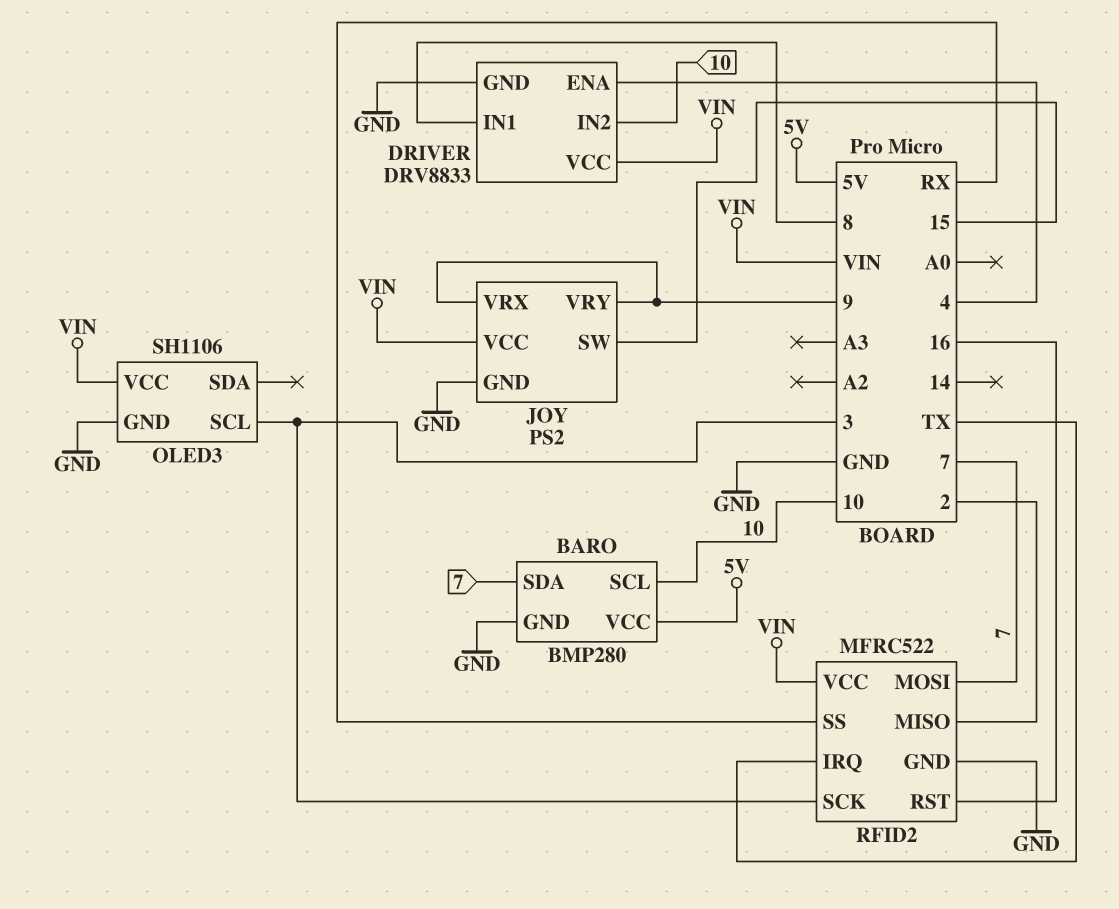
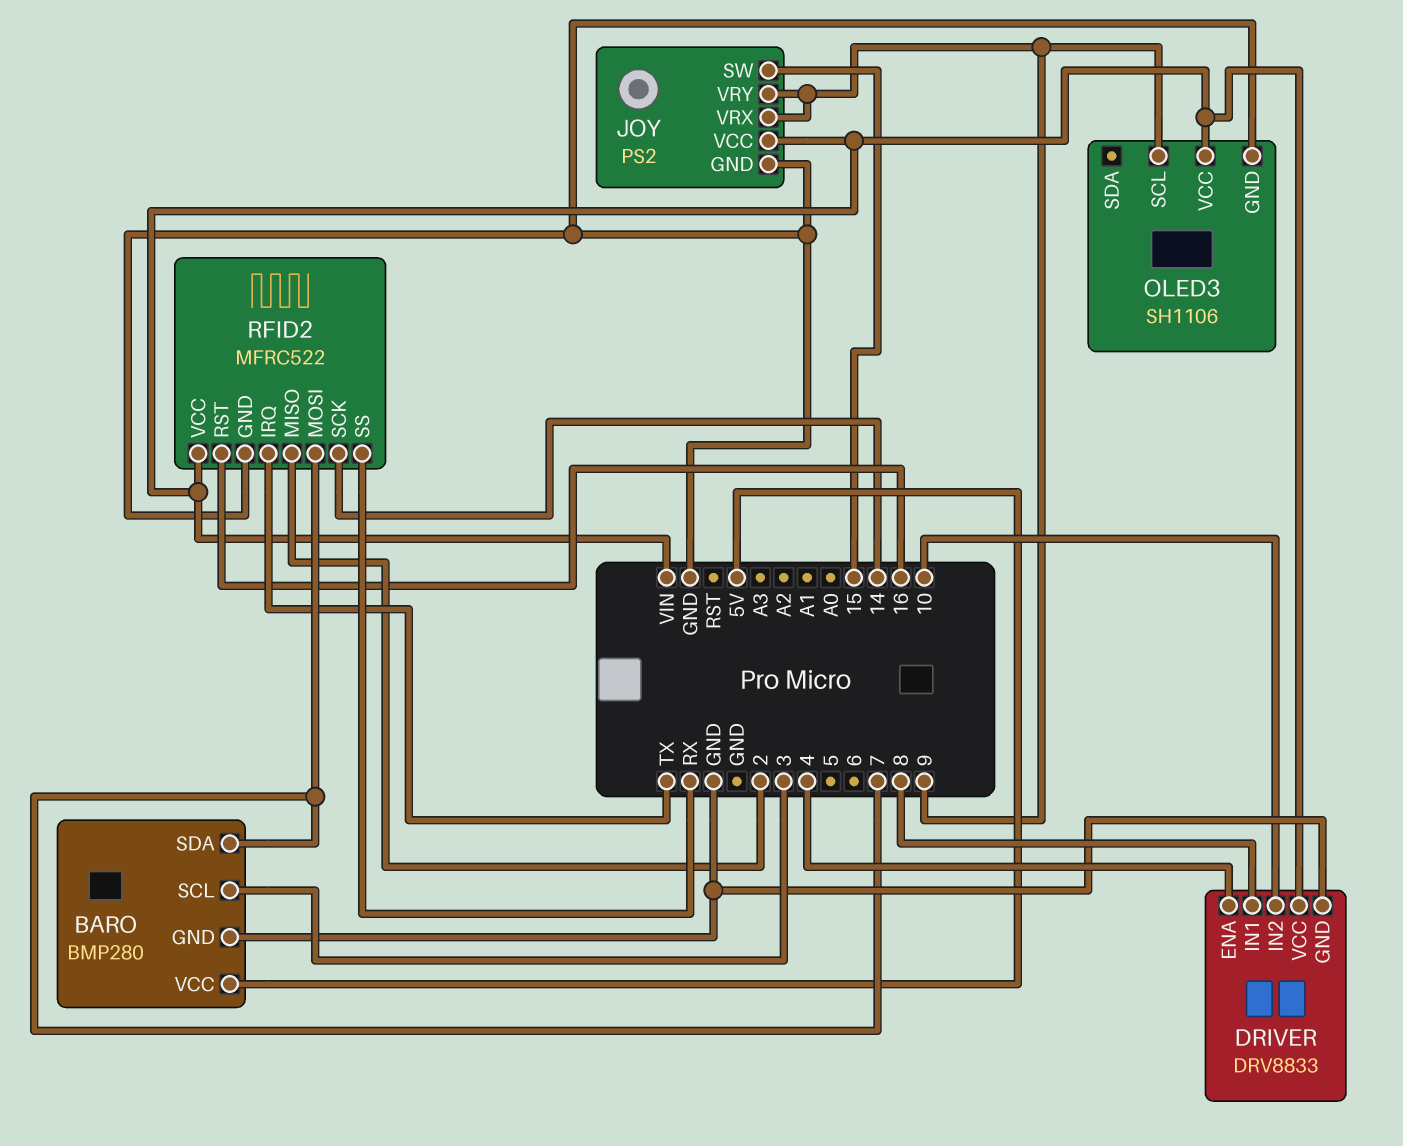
BARO pin SCL: 10 -> 3
OLED3 pin SCL: 3 -> 9
RFID2 pin SCK: 3 -> 14

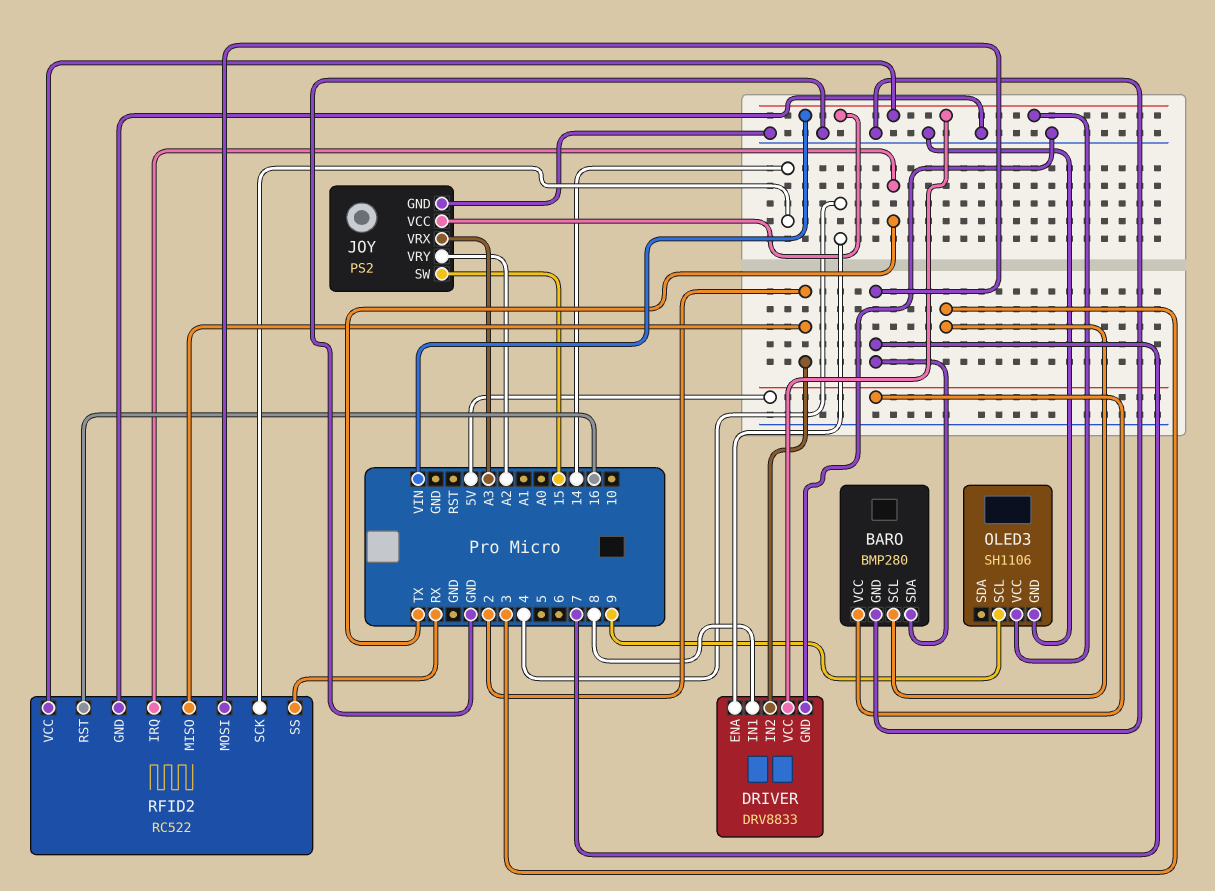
DRIVER pin IN2: 10 -> 2
JOY pin VRX: 9 -> A3
JOY pin VRY: 9 -> A2
RFID2: MFRC522 -> RC522

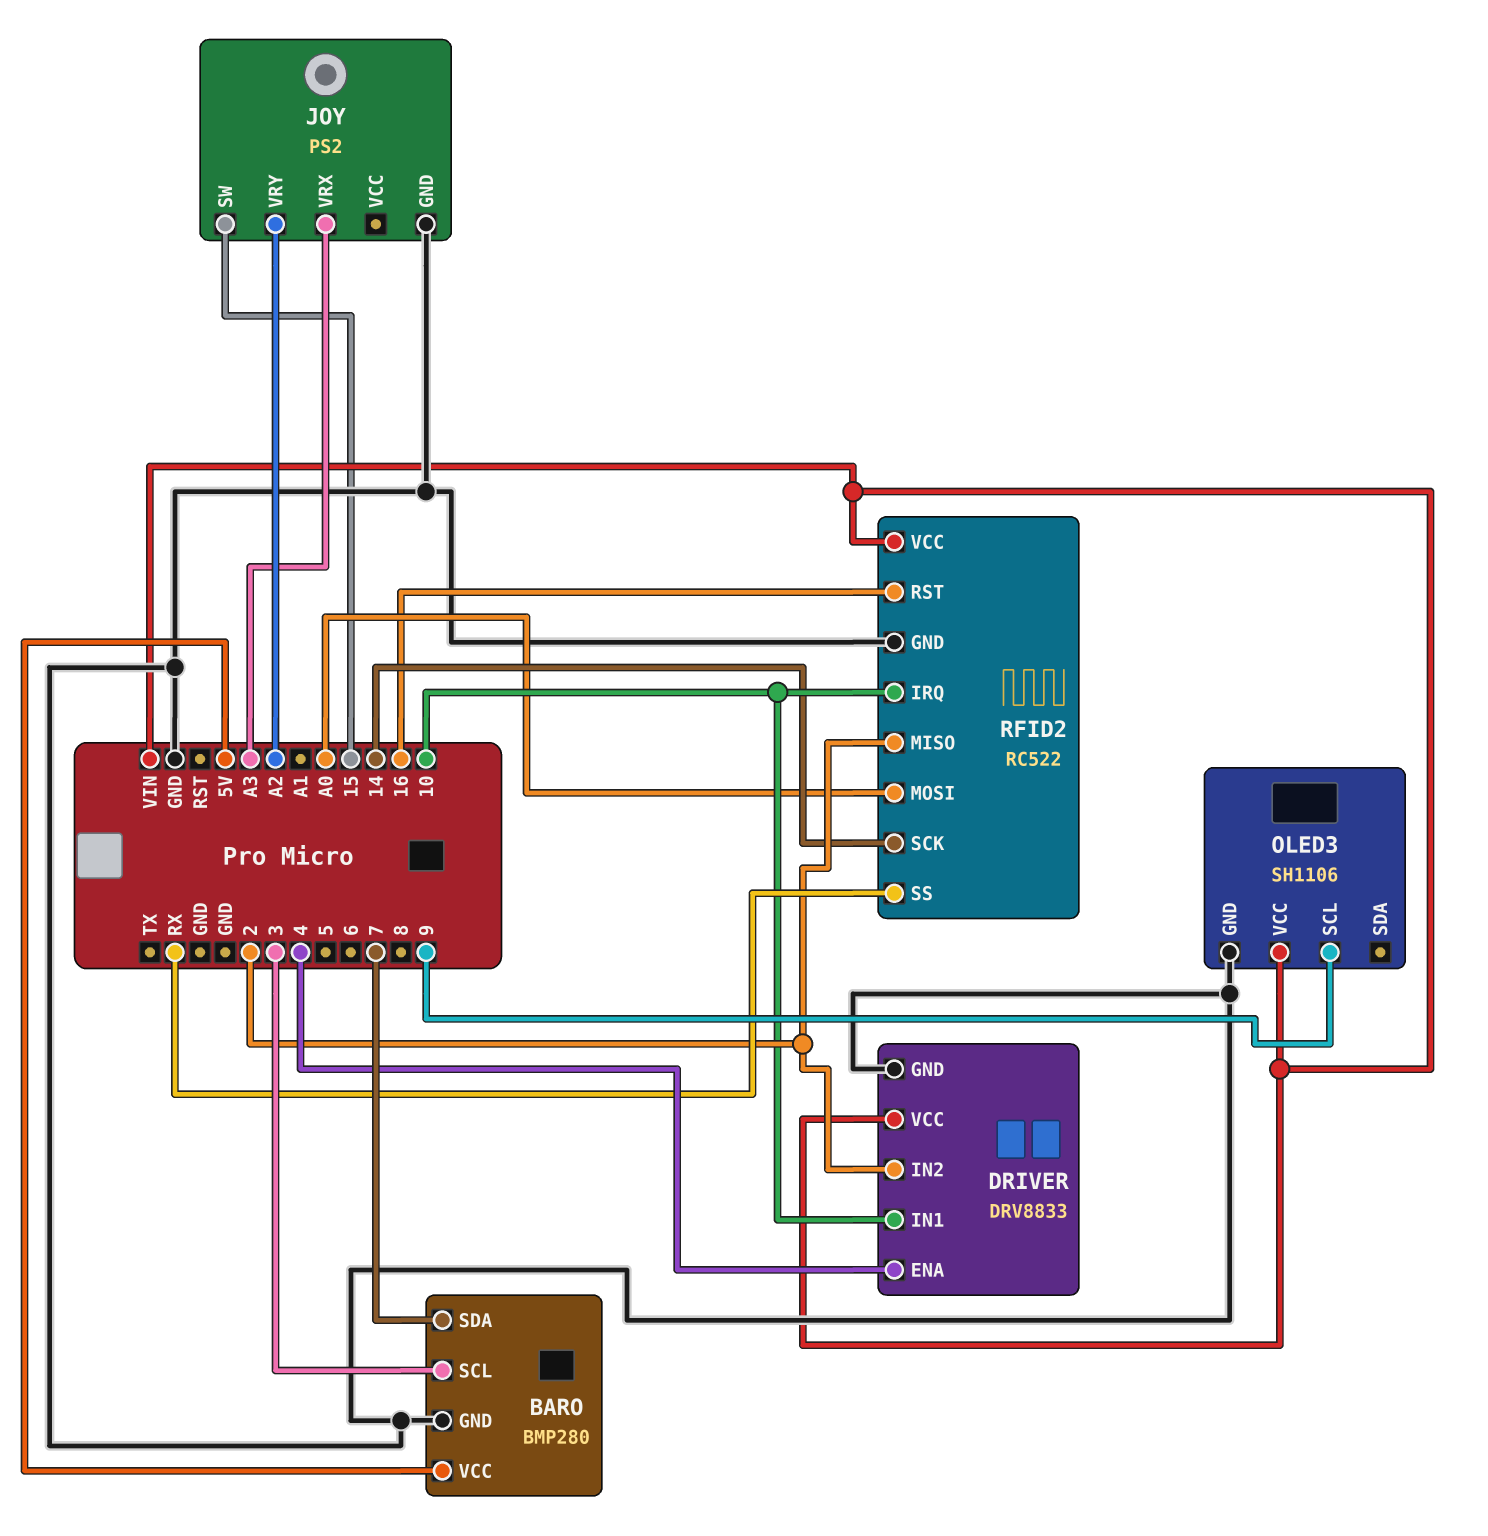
DRIVER pin IN1: 8 -> 10
JOY pin VCC: VIN -> none
RFID2 pin IRQ: TX -> 10
RFID2 pin MOSI: 7 -> A0

